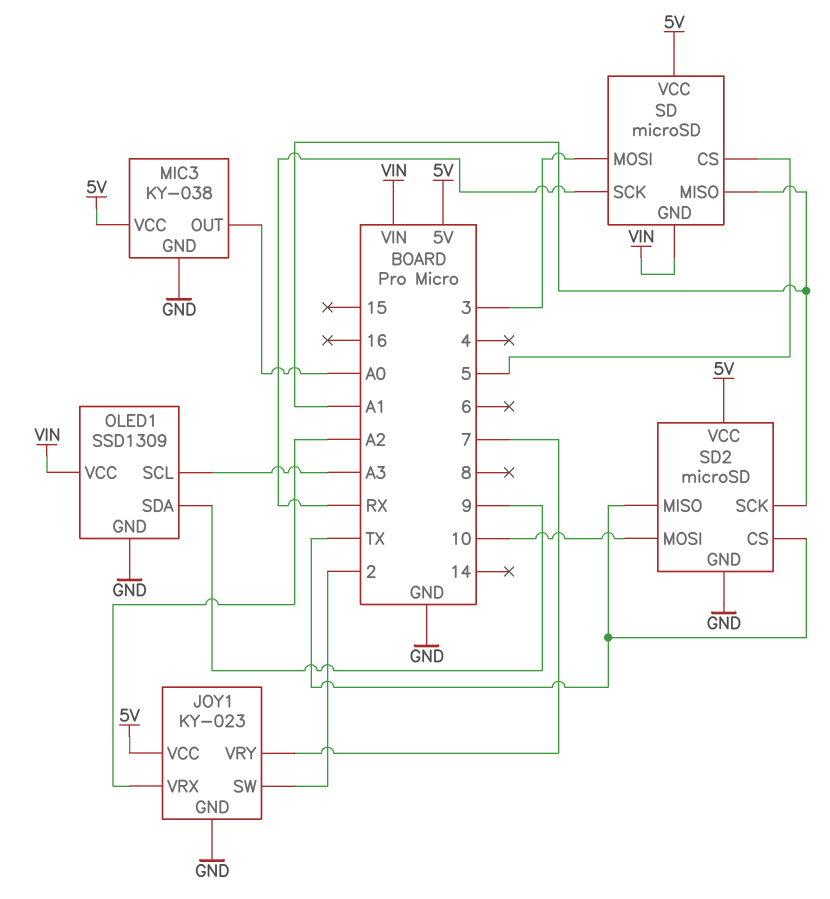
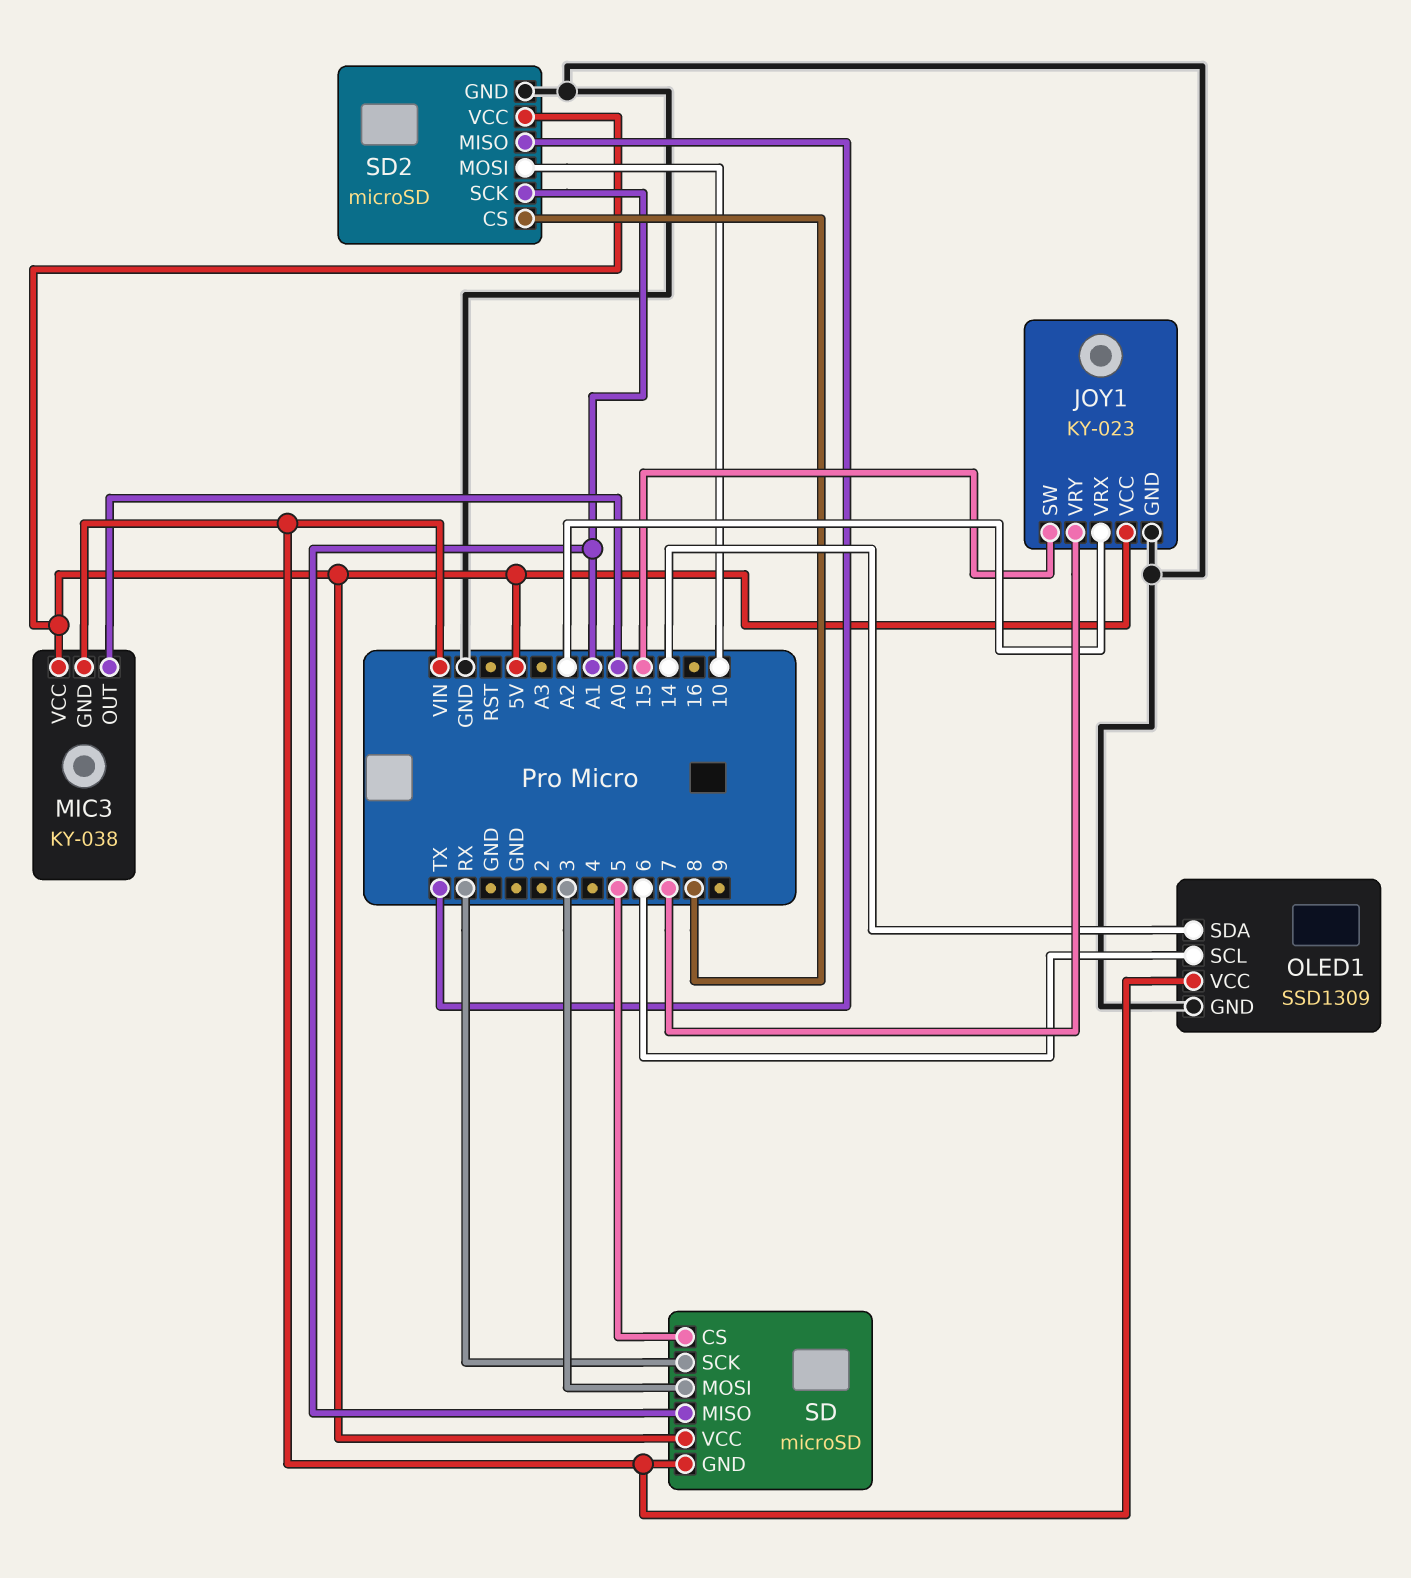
JOY1 pin SW: 2 -> 15
MIC3 pin GND: GND -> VIN
OLED1 pin SCL: A3 -> 6
OLED1 pin SDA: 9 -> 14
SD2 pin CS: TX -> 8

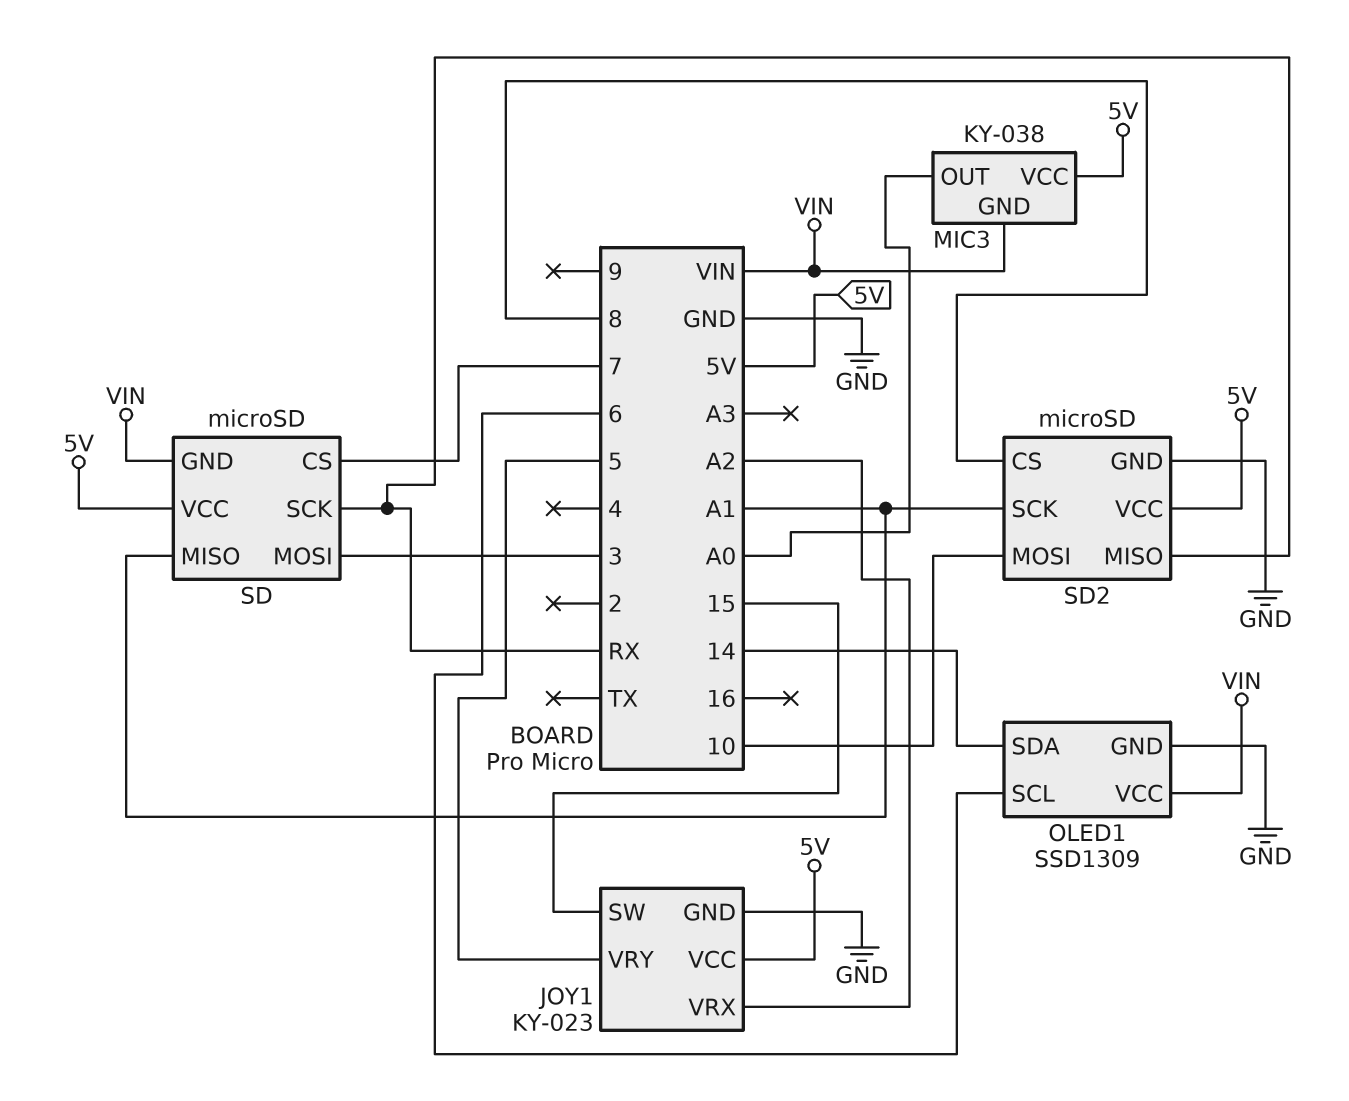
JOY1 pin VRY: 7 -> 5
SD pin CS: 5 -> 7
SD2 pin MISO: TX -> RX

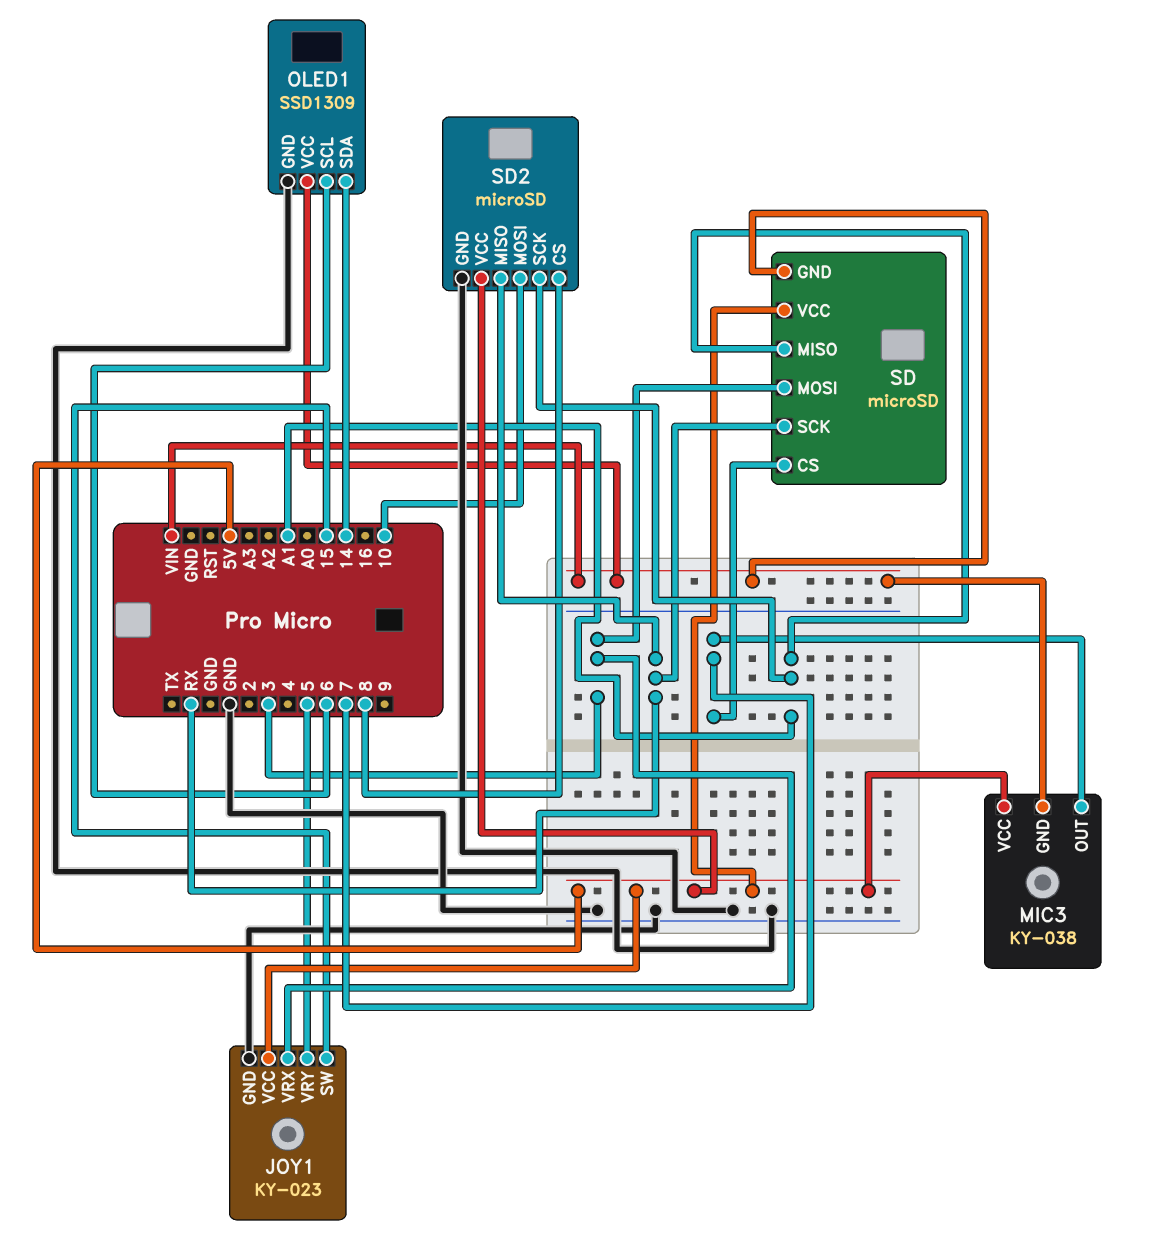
JOY1 pin VRX: A2 -> 3
MIC3 pin OUT: A0 -> 7

